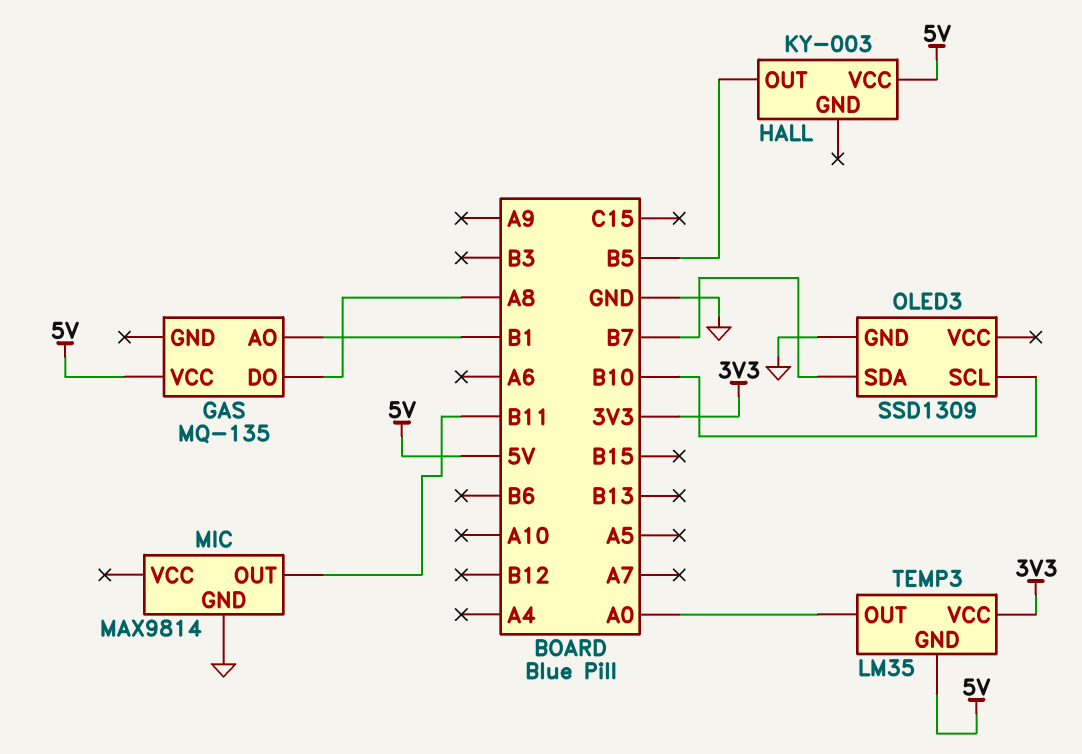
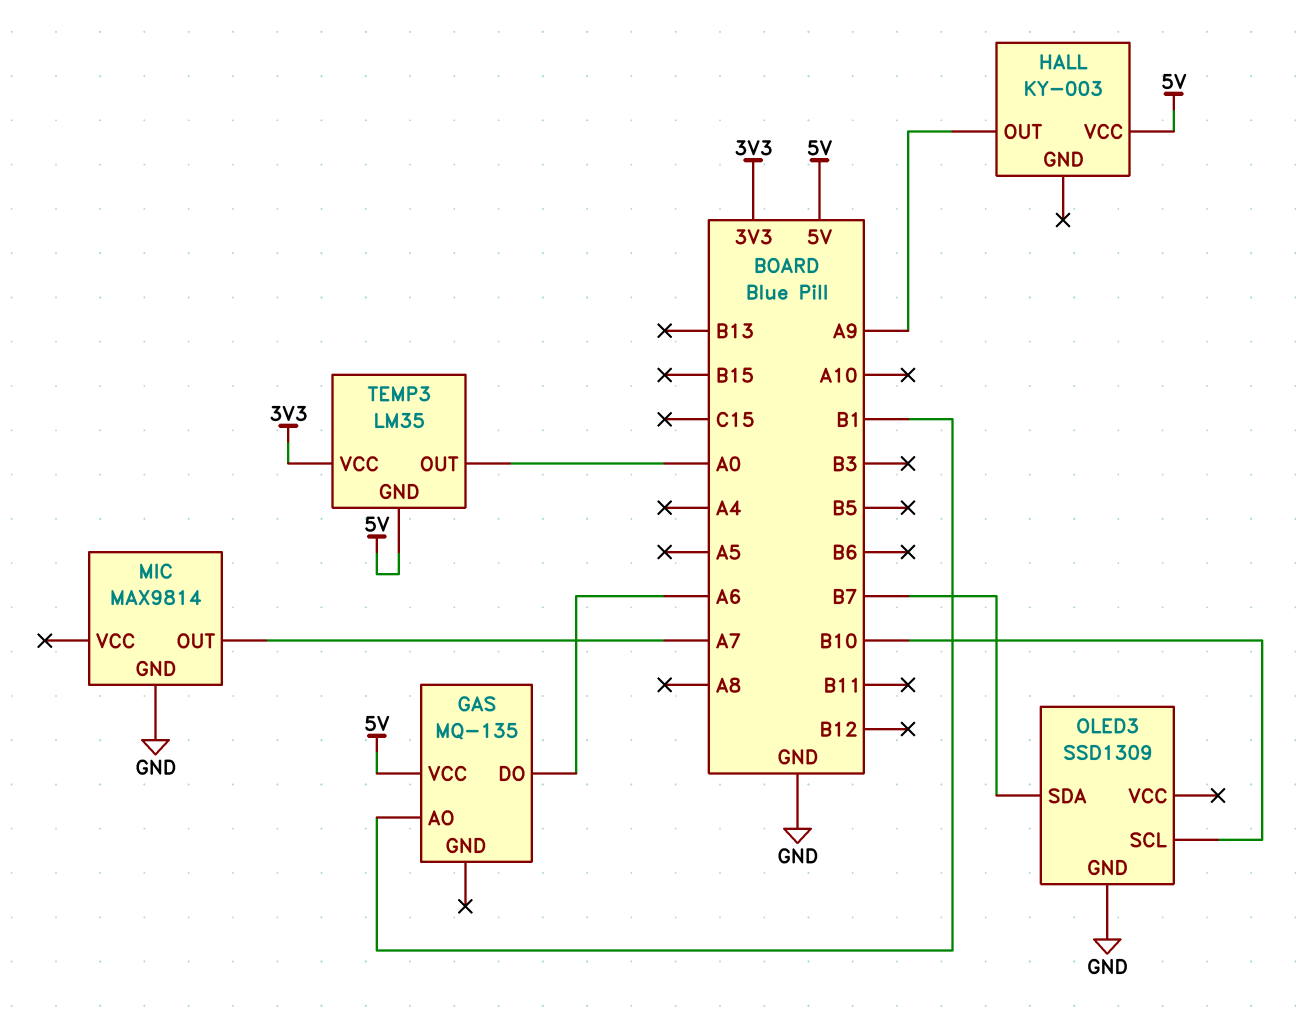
GAS pin DO: A8 -> A6
HALL pin OUT: B5 -> A9
MIC pin OUT: B11 -> A7

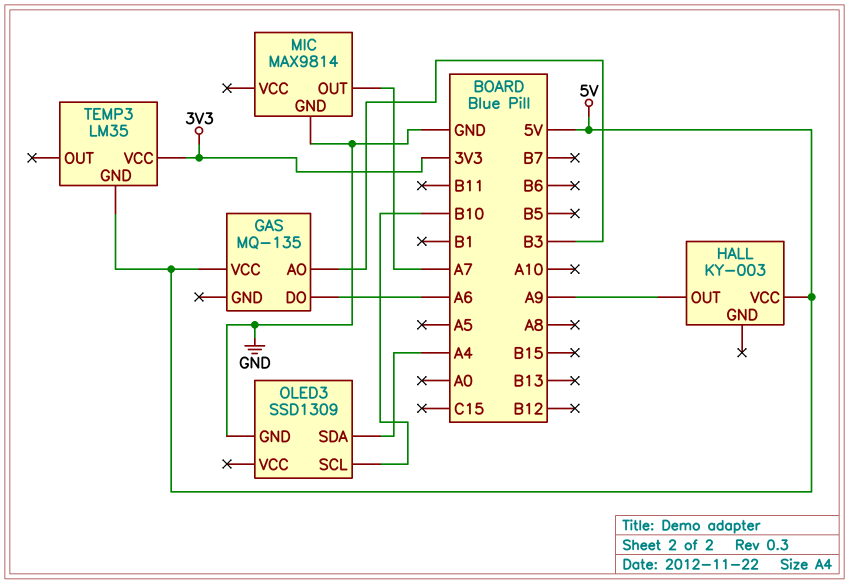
GAS pin AO: B1 -> B3
OLED3 pin SDA: B7 -> A4
TEMP3 pin OUT: A0 -> none

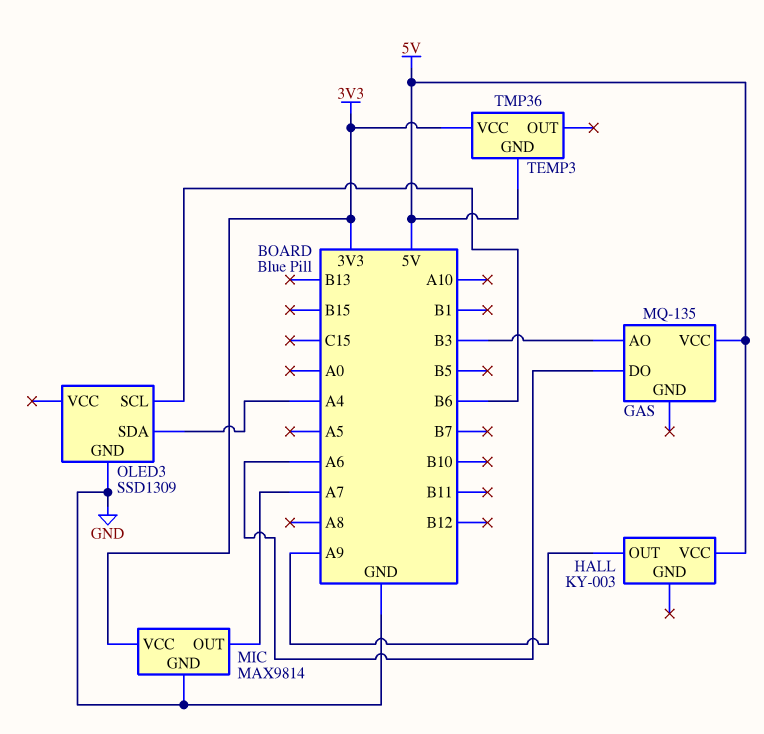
MIC pin VCC: none -> 3V3
OLED3 pin SCL: B10 -> B6
TEMP3: LM35 -> TMP36

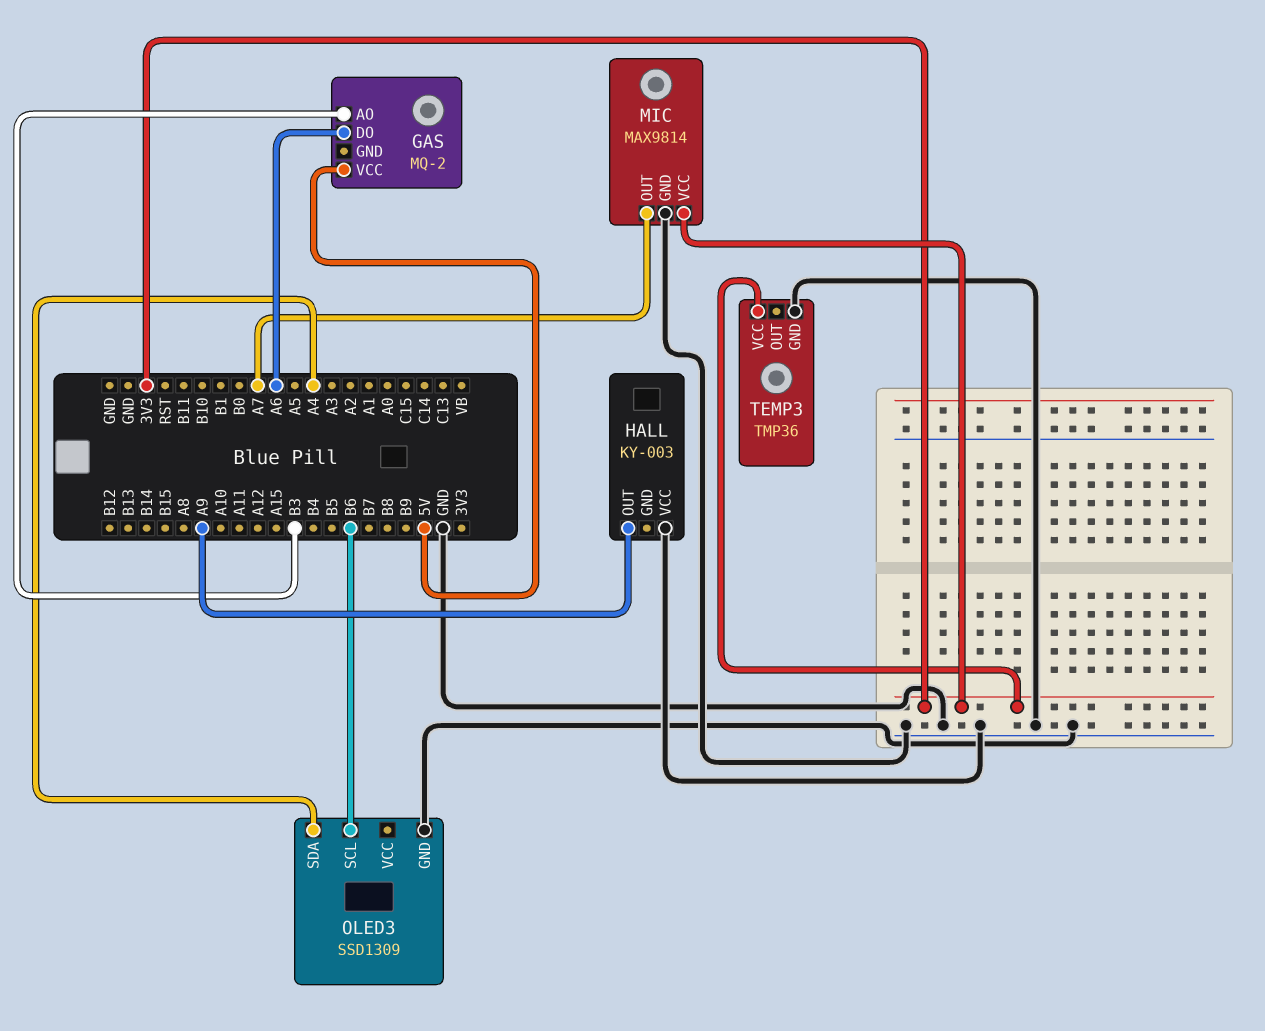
GAS: MQ-135 -> MQ-2
HALL pin VCC: 5V -> GND
TEMP3 pin GND: 5V -> GND

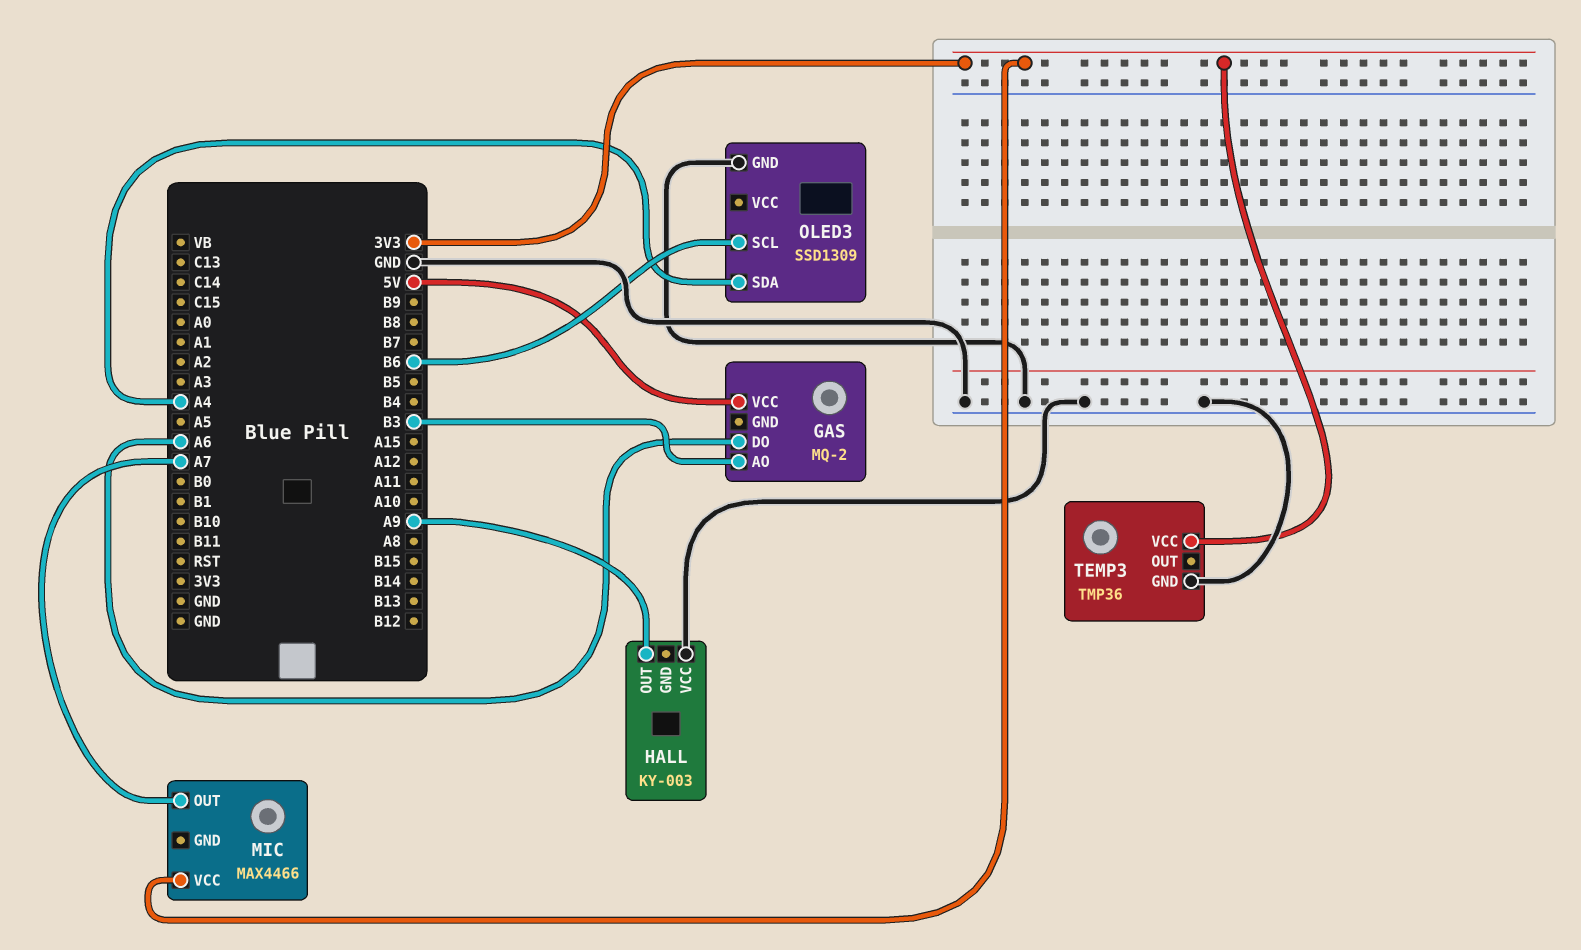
MIC: MAX9814 -> MAX4466
MIC pin GND: GND -> none

